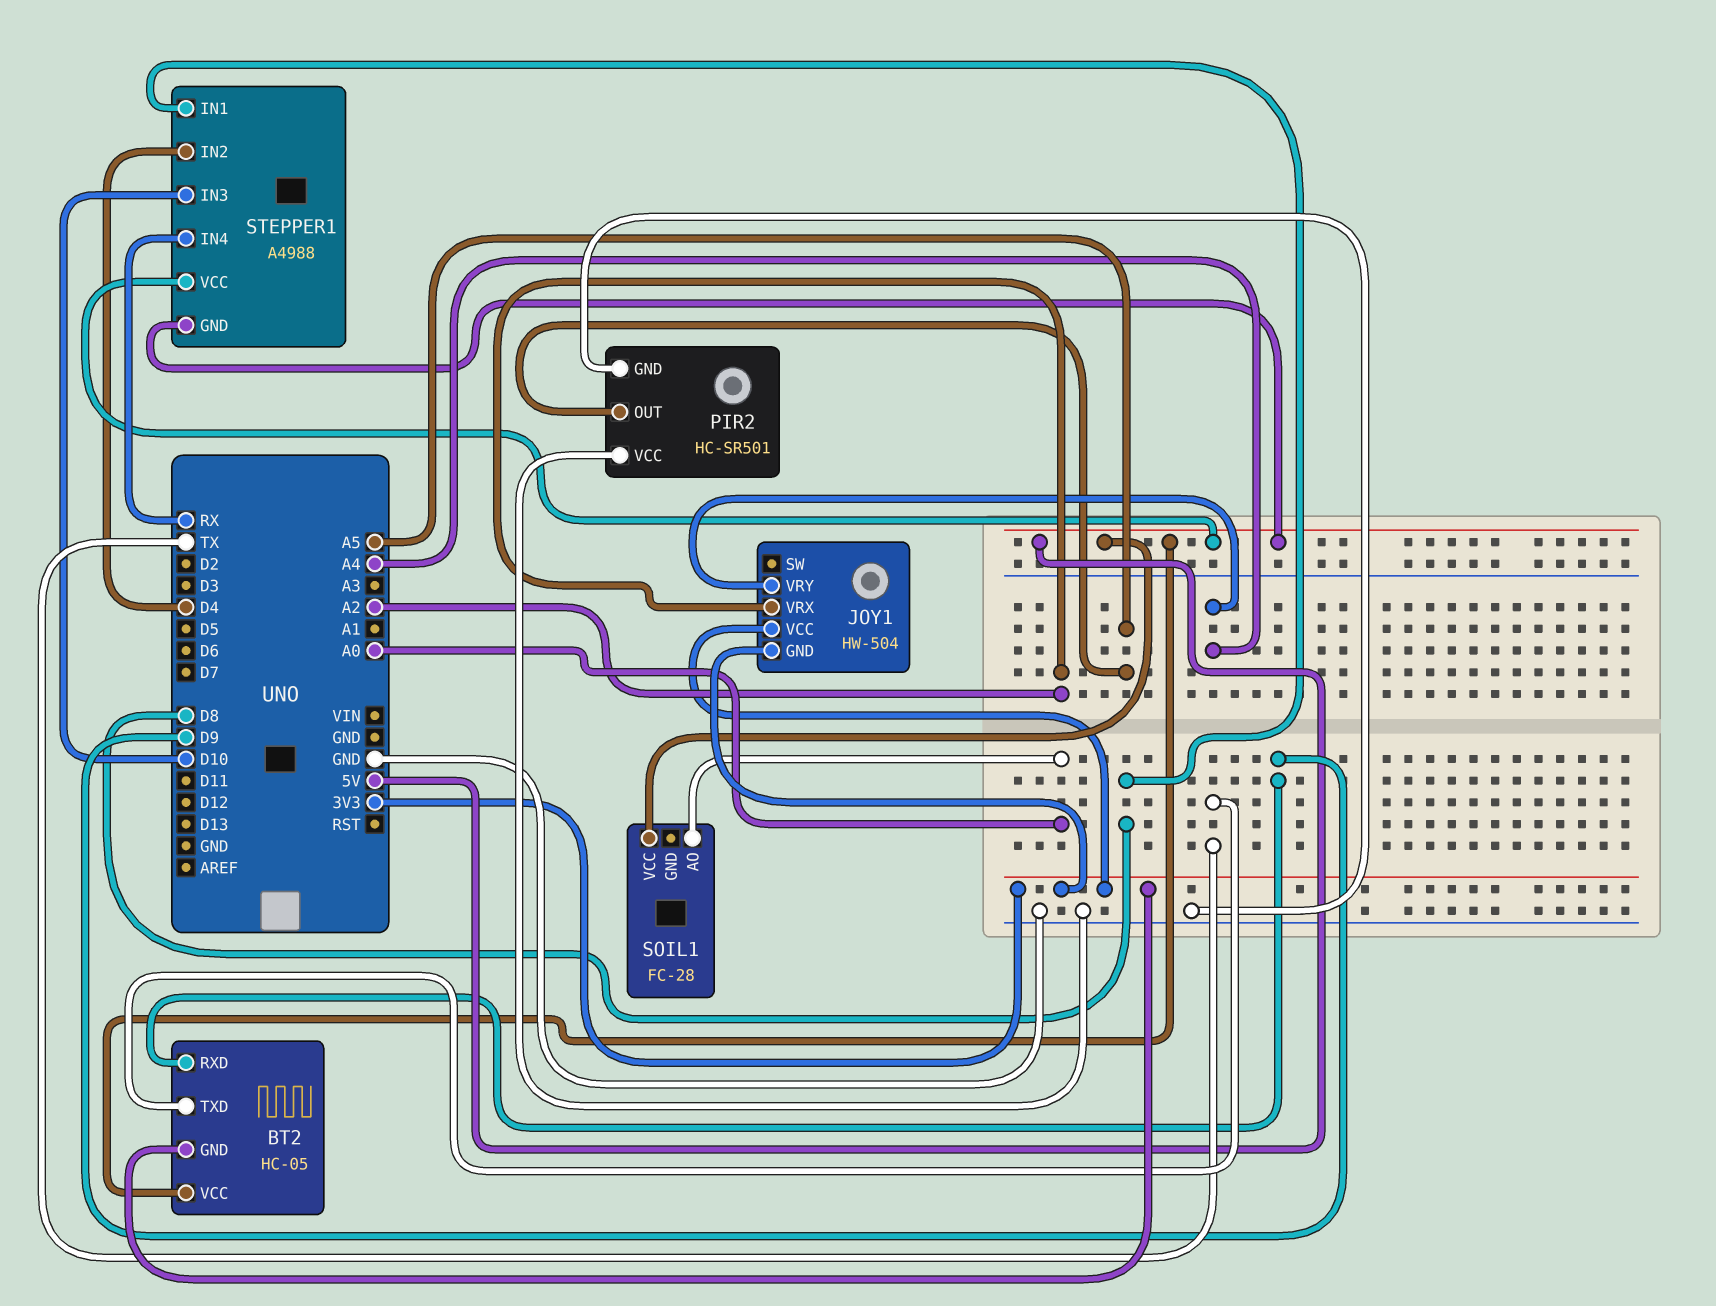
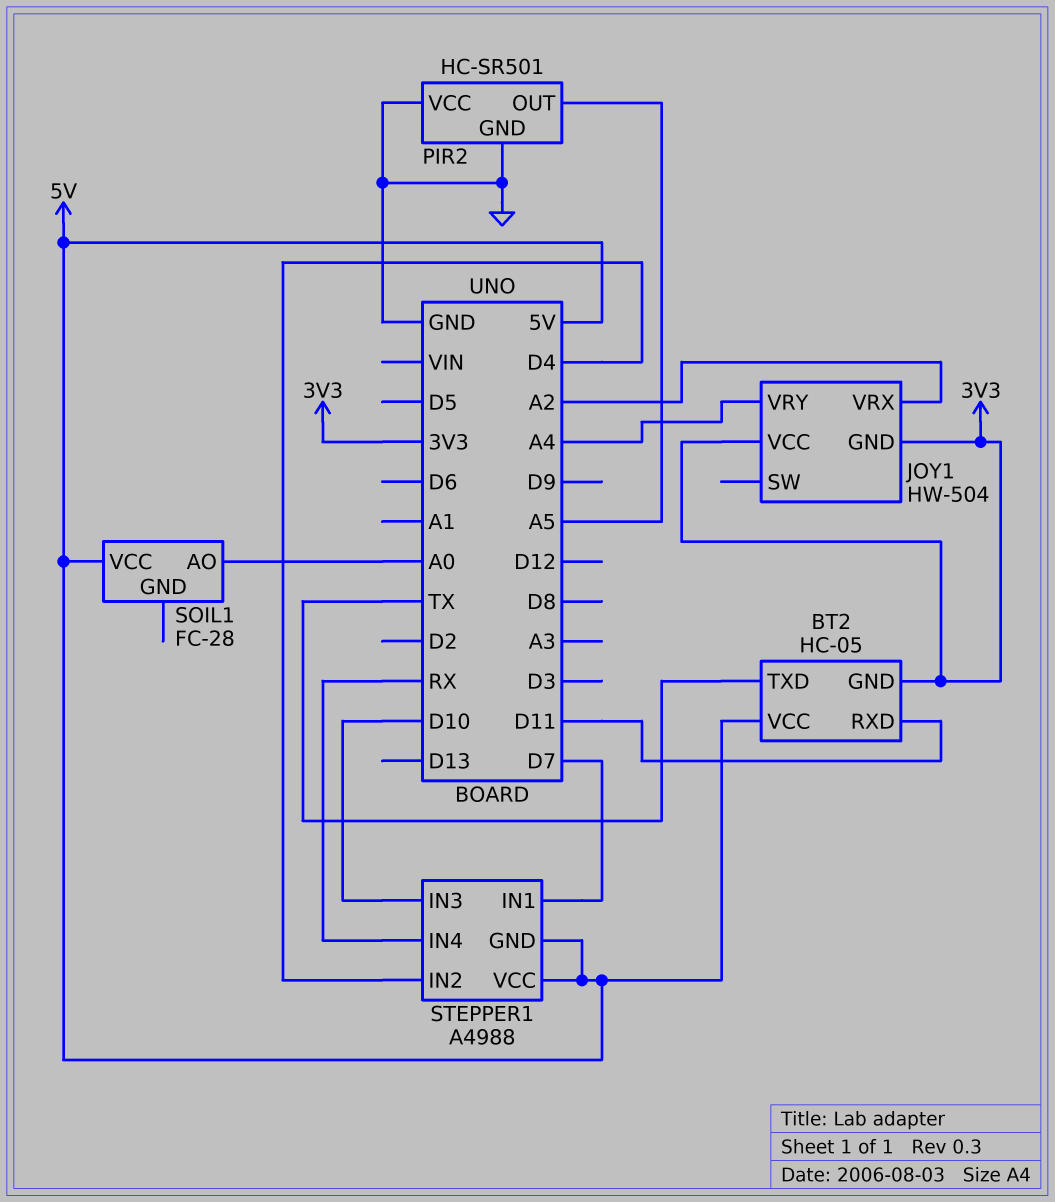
BT2 pin RXD: D9 -> D11
STEPPER1 pin IN1: D8 -> D7

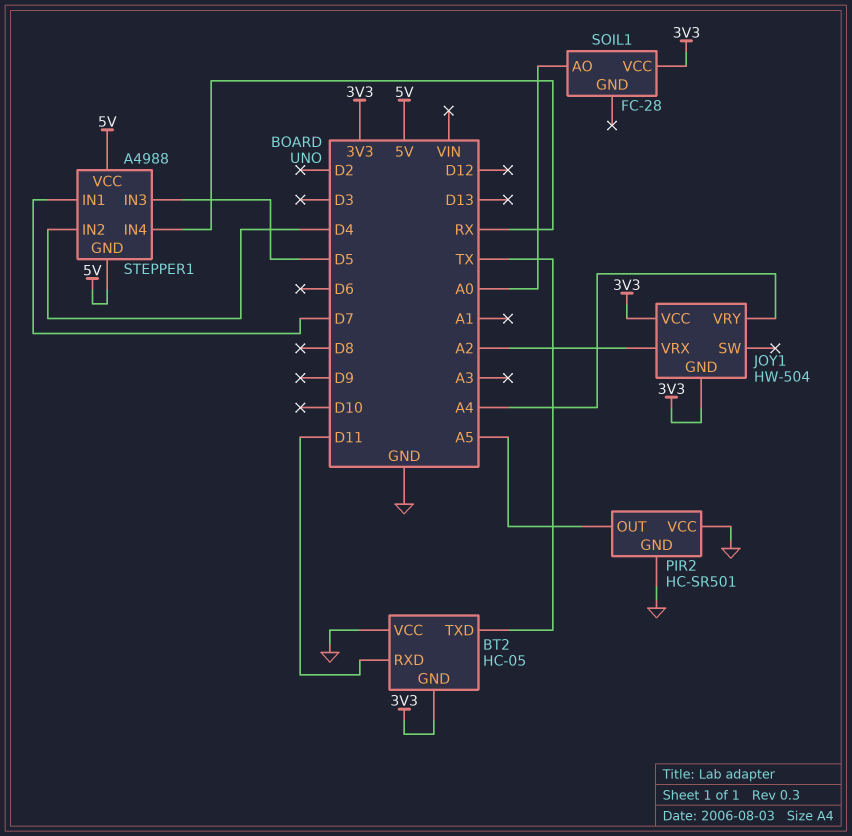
BT2 pin VCC: 5V -> GND
SOIL1 pin VCC: 5V -> 3V3
STEPPER1 pin IN3: D10 -> D5

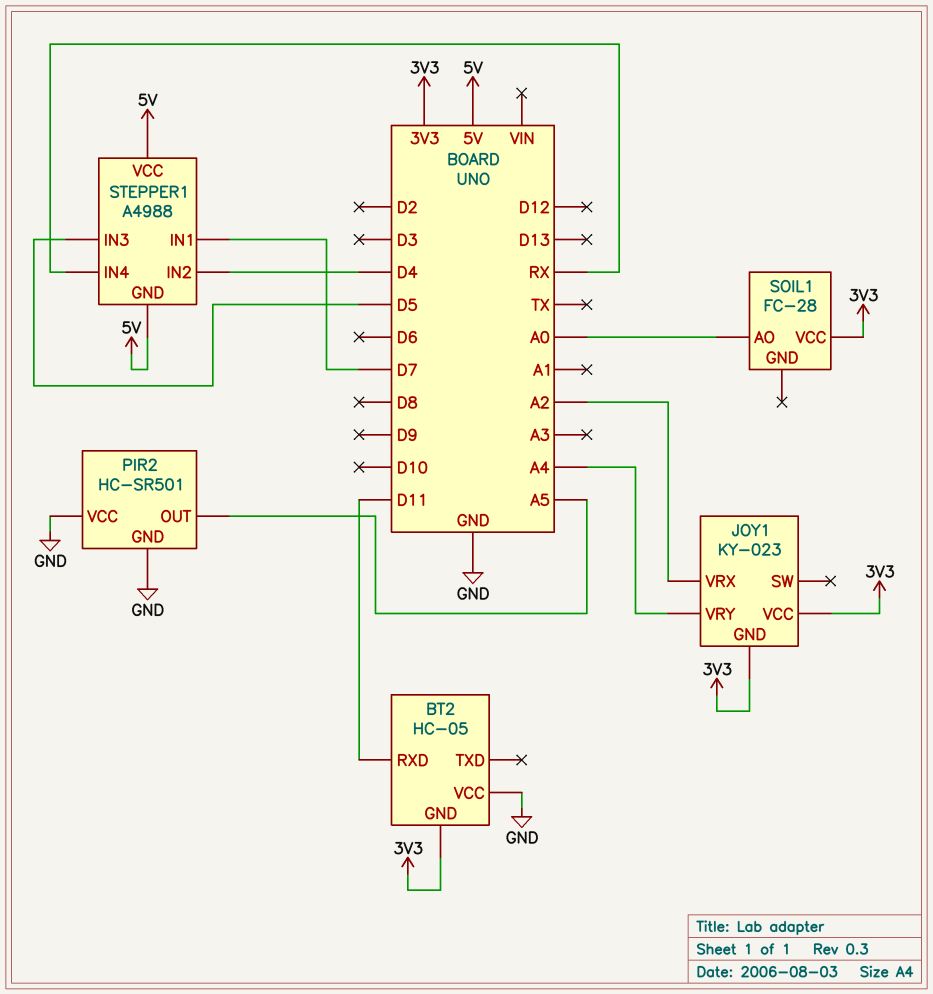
BT2 pin TXD: TX -> none
JOY1: HW-504 -> KY-023

